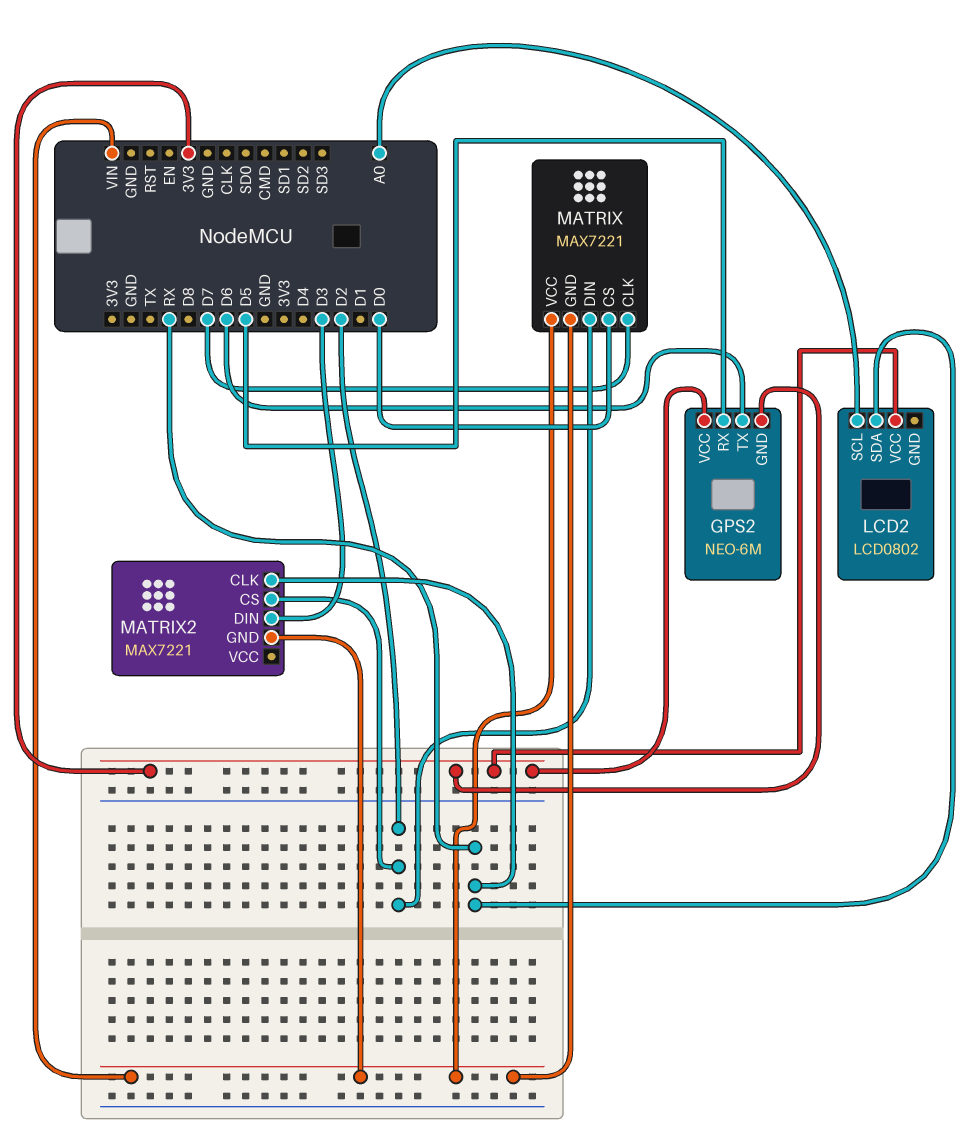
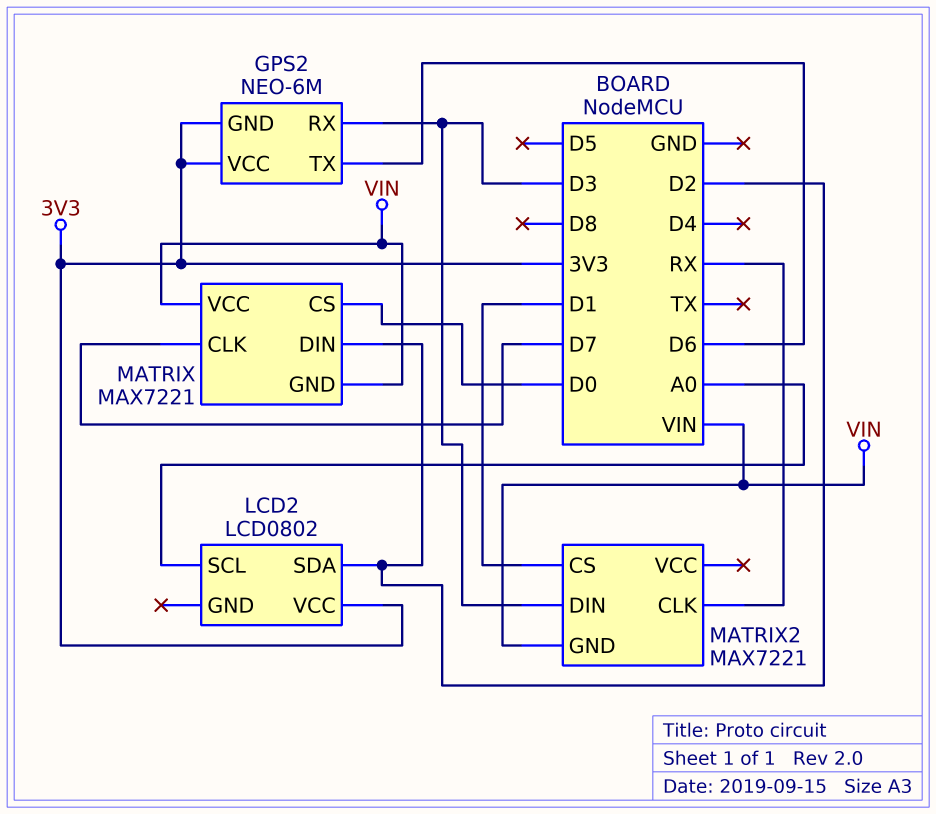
GPS2 pin RX: D5 -> D3
LCD2 pin SDA: RX -> D2
MATRIX2 pin CS: D2 -> D1

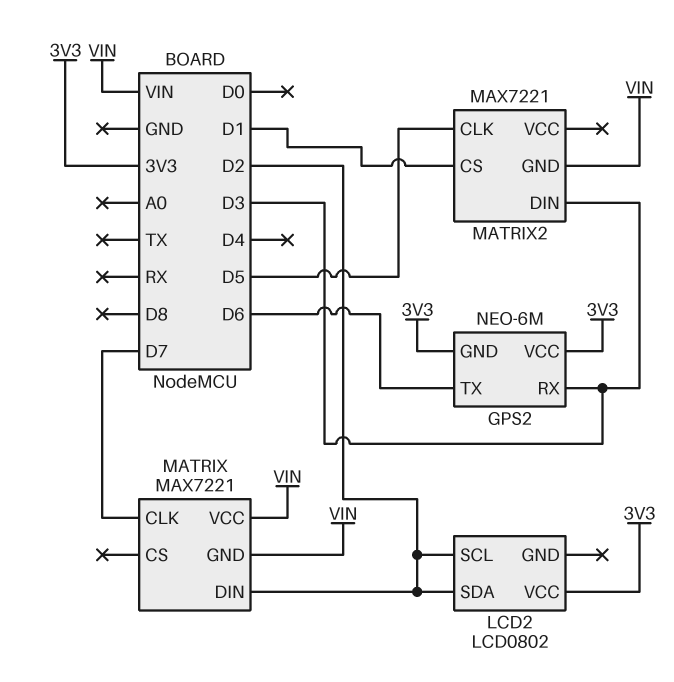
LCD2 pin SCL: A0 -> D2
MATRIX pin CS: D0 -> none
MATRIX2 pin CLK: RX -> D5

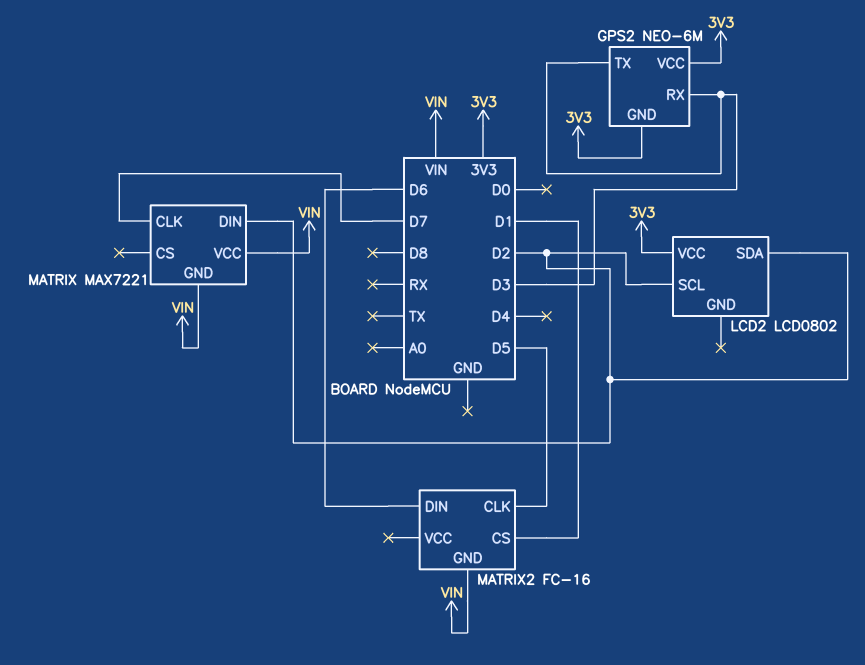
GPS2 pin TX: D6 -> D3
MATRIX2: MAX7221 -> FC-16
MATRIX2 pin DIN: D3 -> D6

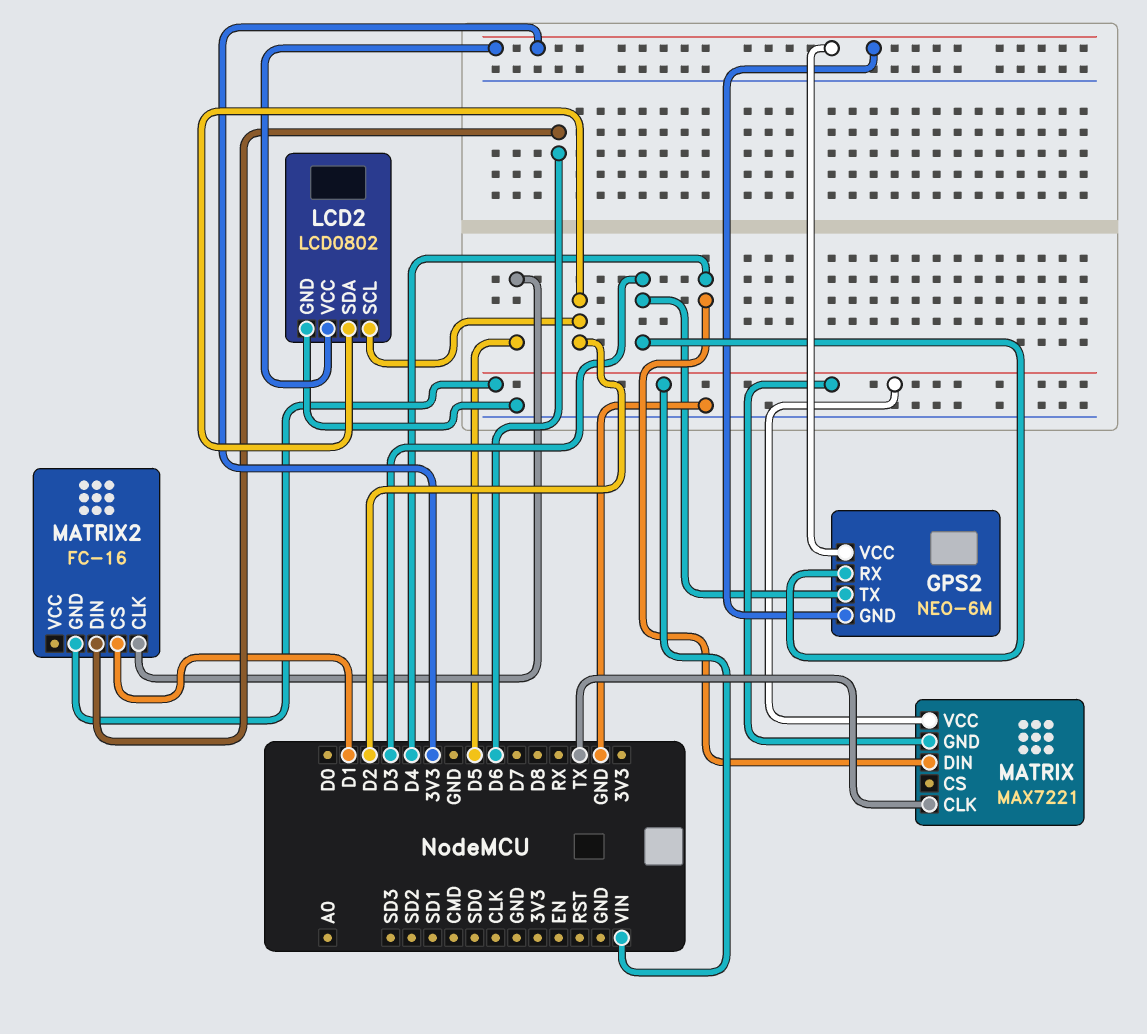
LCD2 pin GND: none -> GND
MATRIX pin CLK: D7 -> TX
MATRIX pin DIN: D2 -> D4

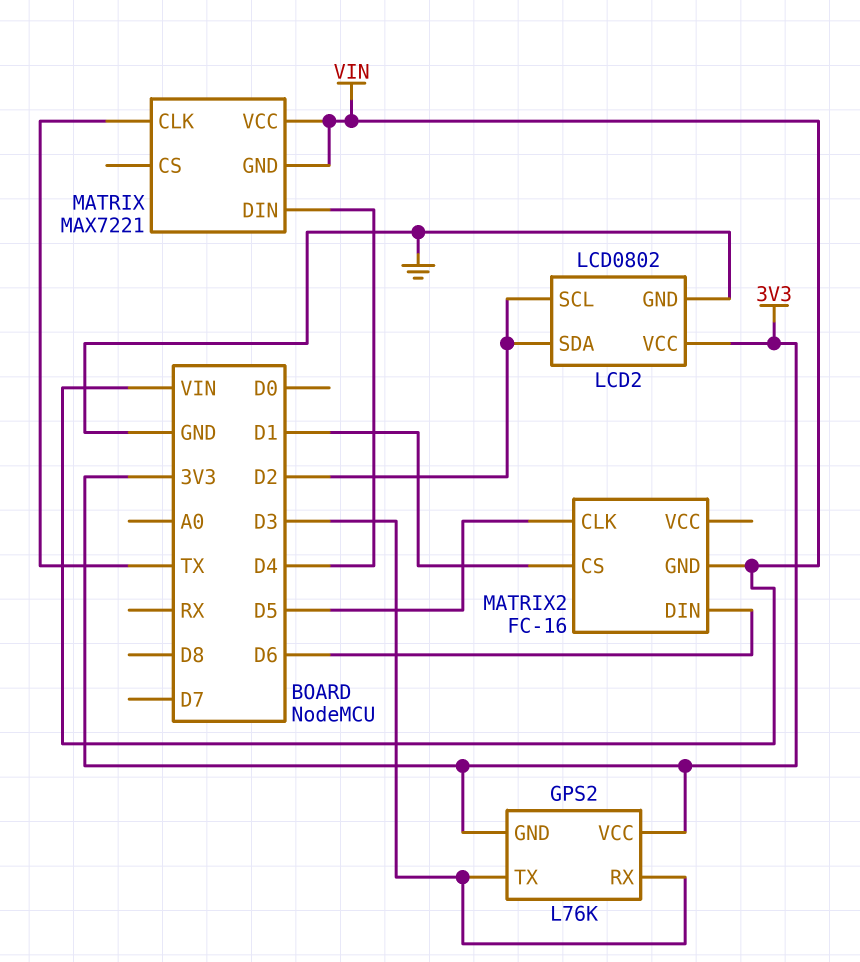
GPS2: NEO-6M -> L76K

